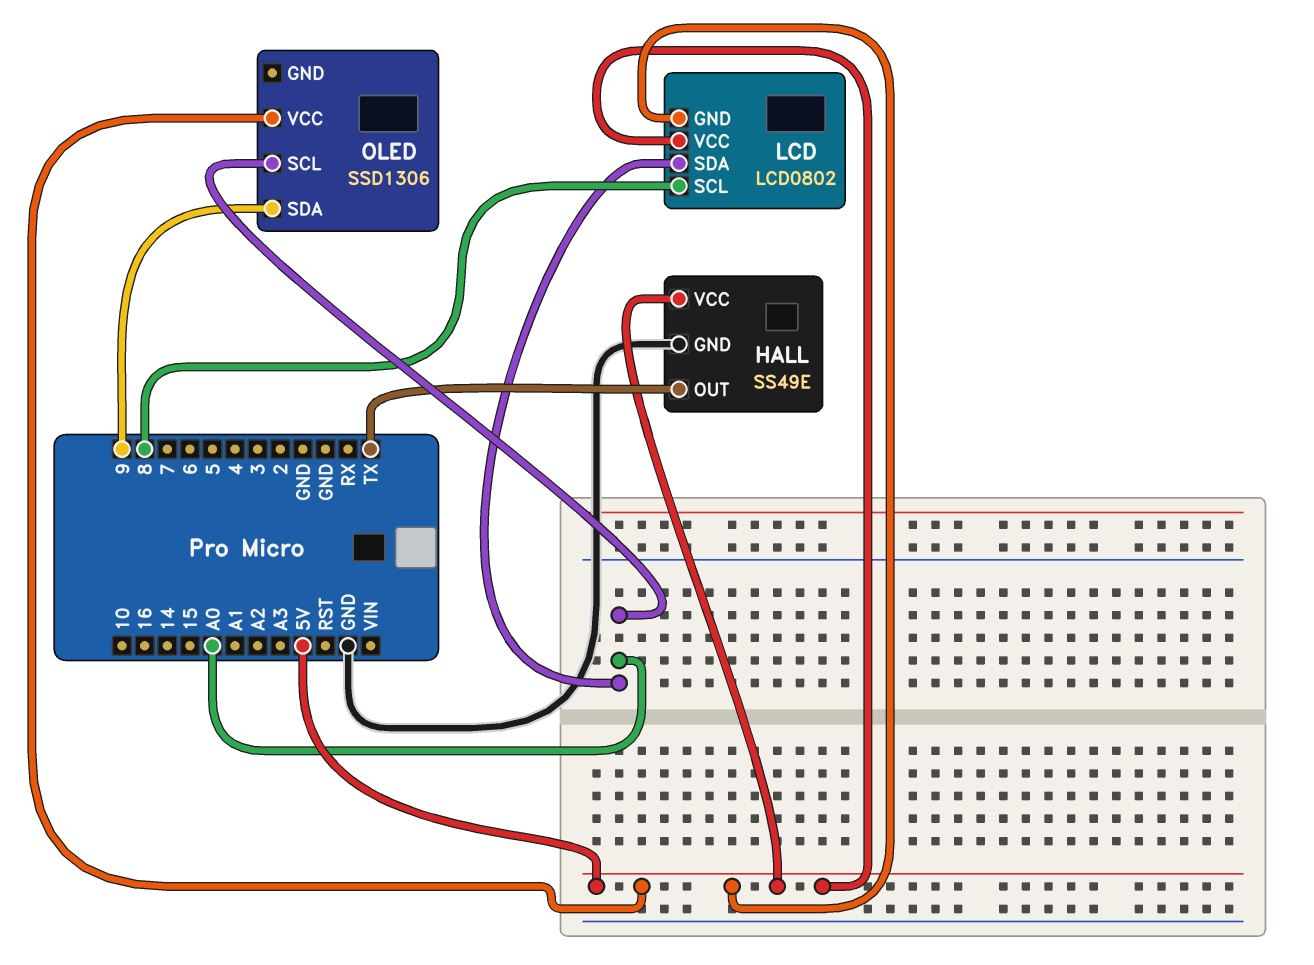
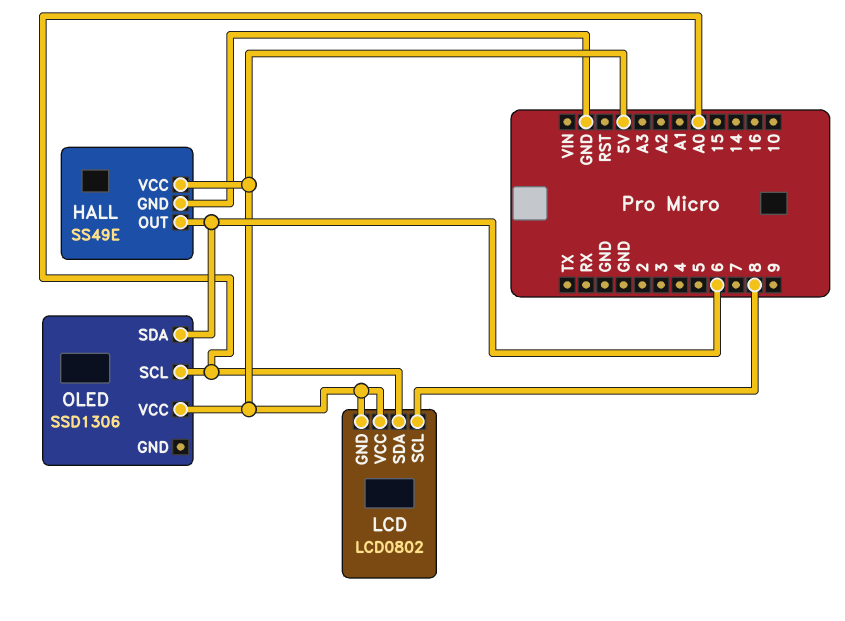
HALL pin OUT: TX -> 6
OLED pin SDA: 9 -> 6

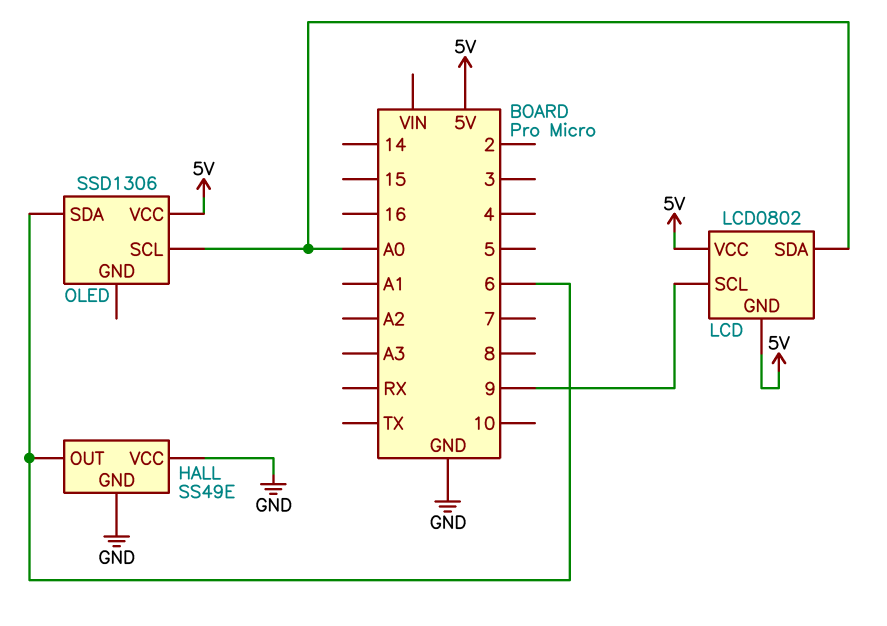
HALL pin VCC: 5V -> GND
LCD pin SCL: 8 -> 9

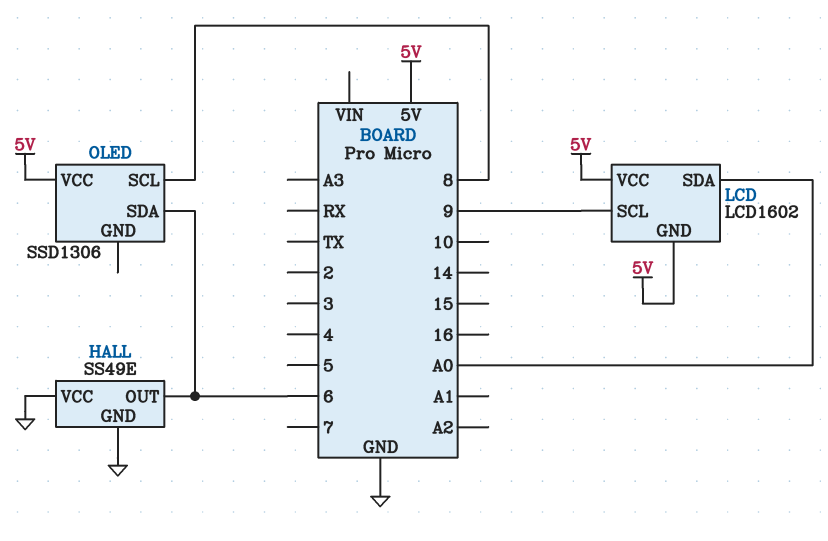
LCD: LCD0802 -> LCD1602
OLED pin SCL: A0 -> 8

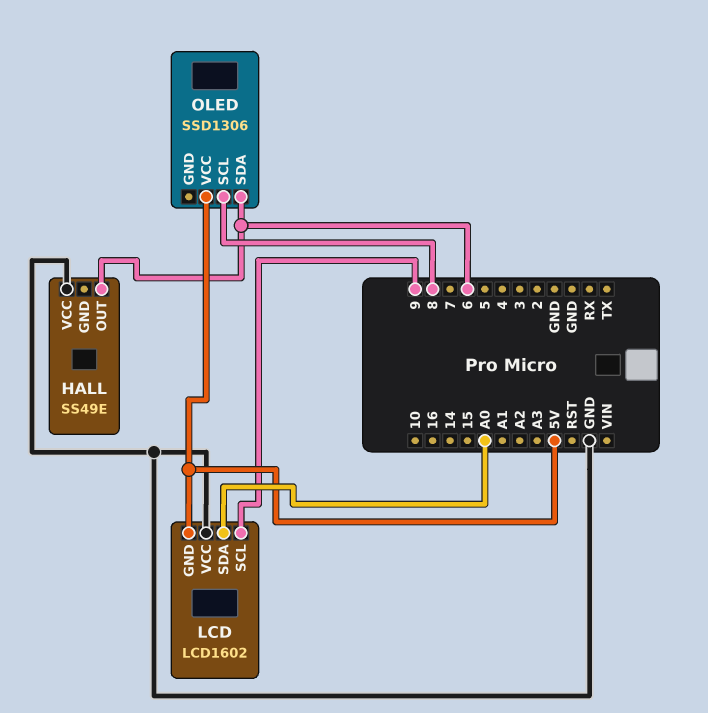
HALL pin GND: GND -> none
LCD pin VCC: 5V -> GND

